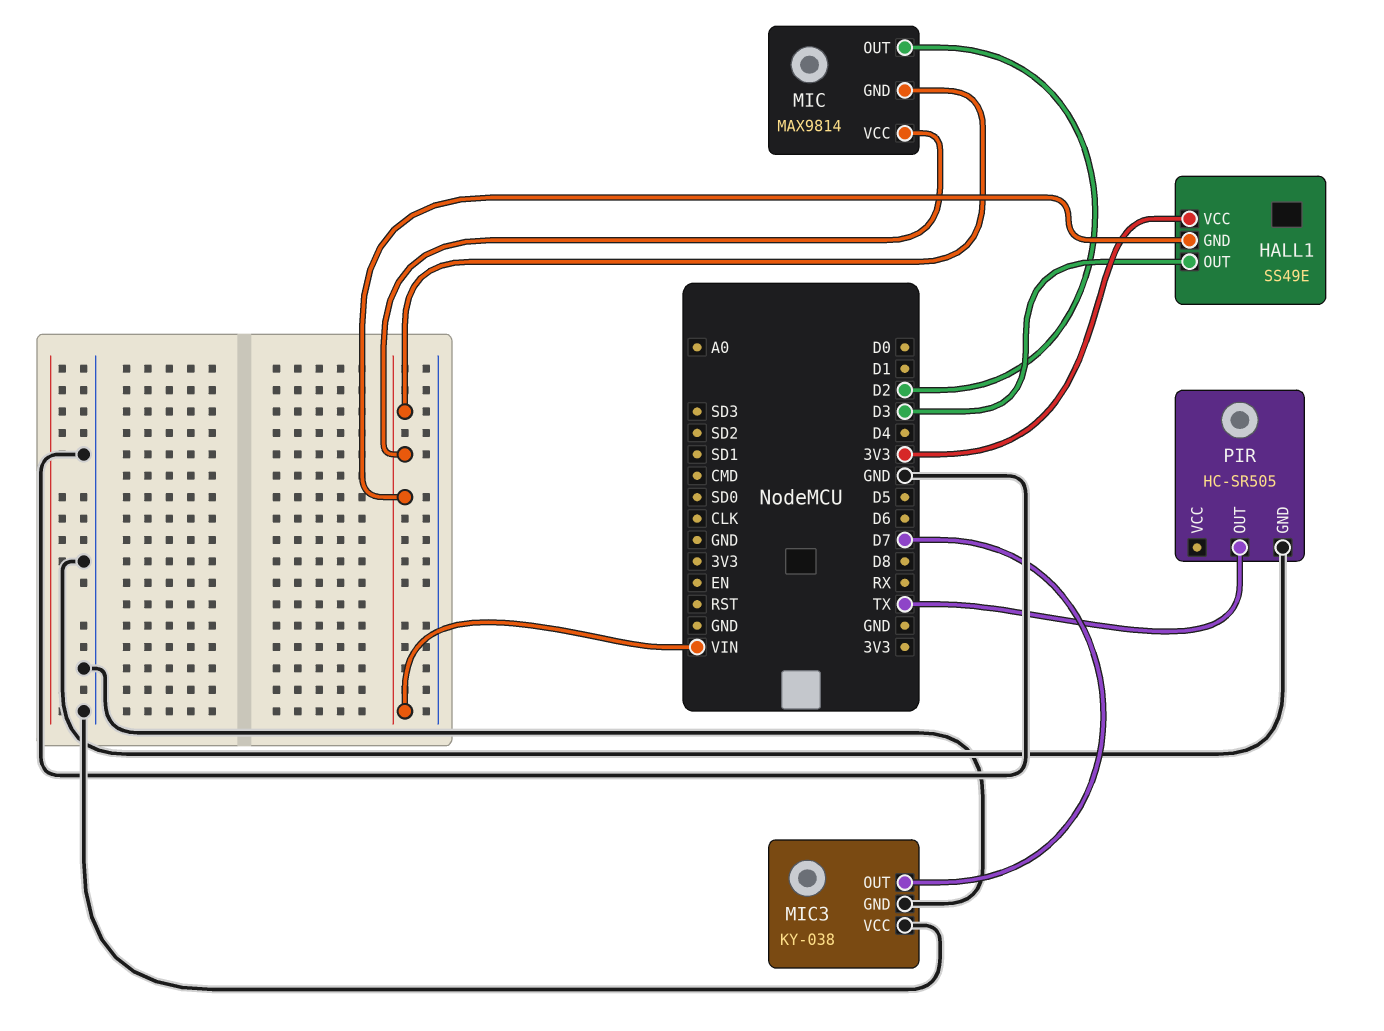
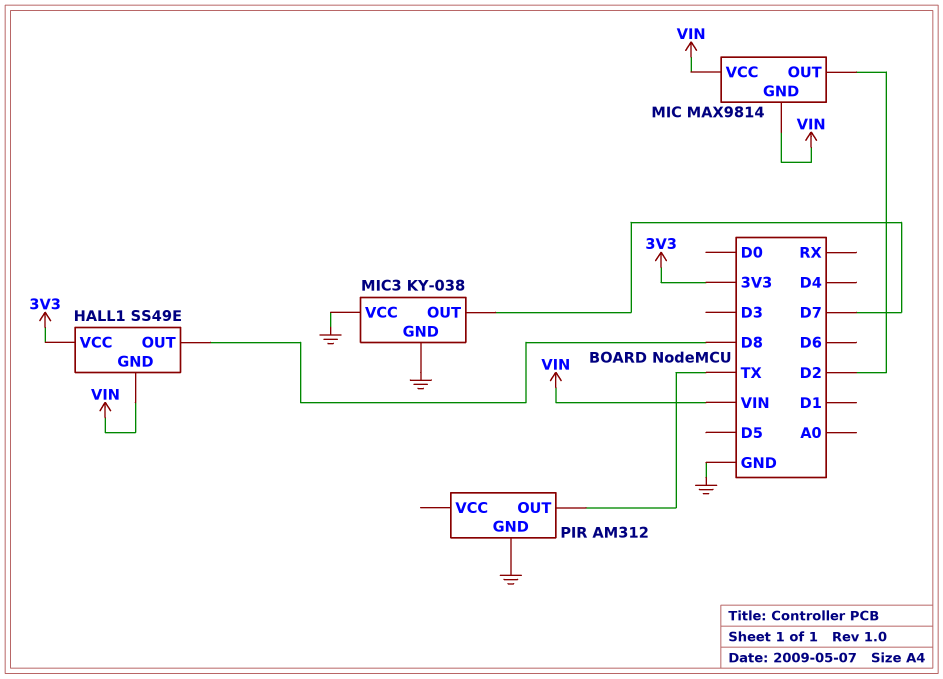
HALL1 pin OUT: D3 -> D8
PIR: HC-SR505 -> AM312

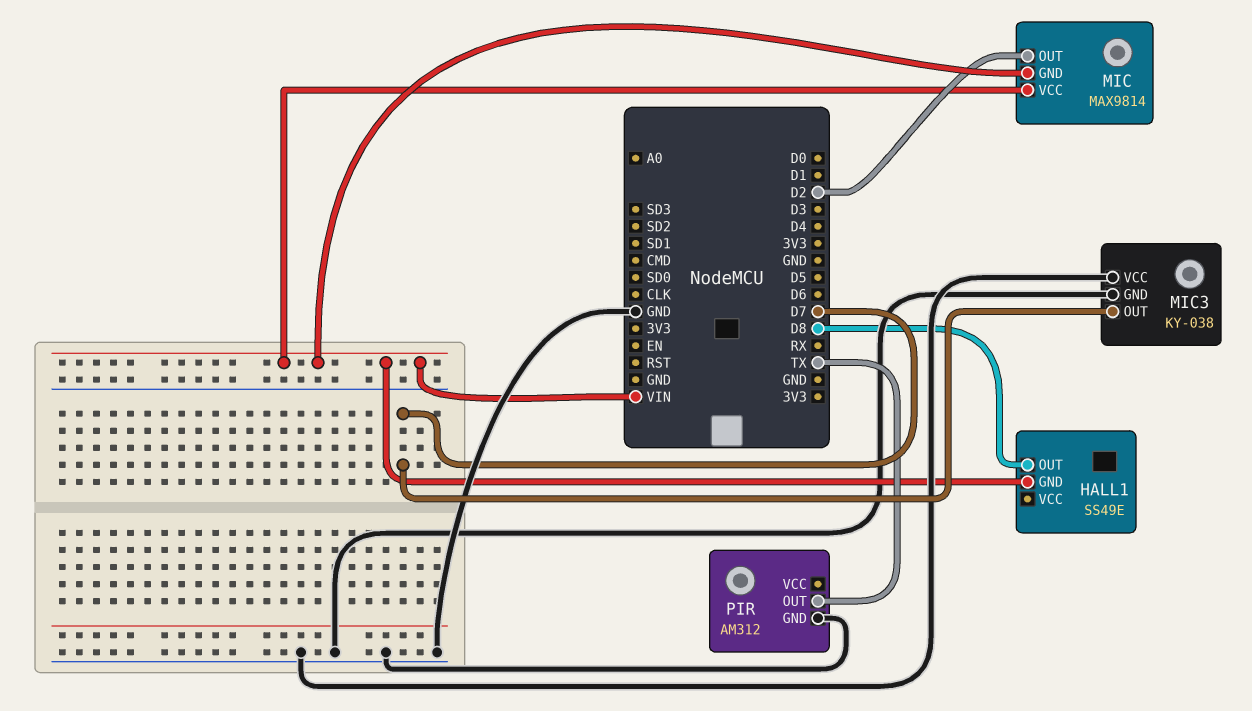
HALL1 pin VCC: 3V3 -> none

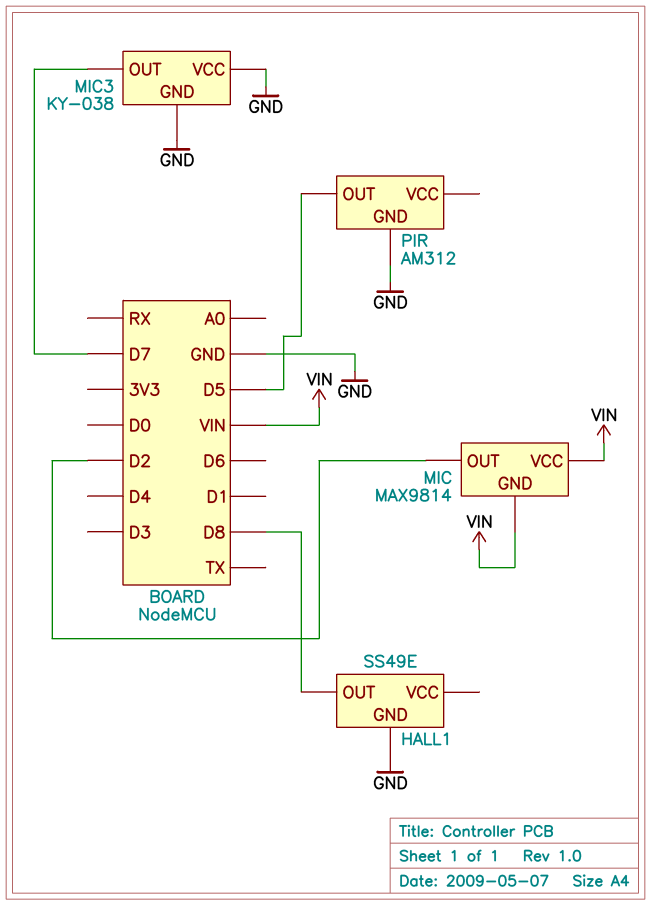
HALL1 pin GND: VIN -> GND
PIR pin OUT: TX -> D5

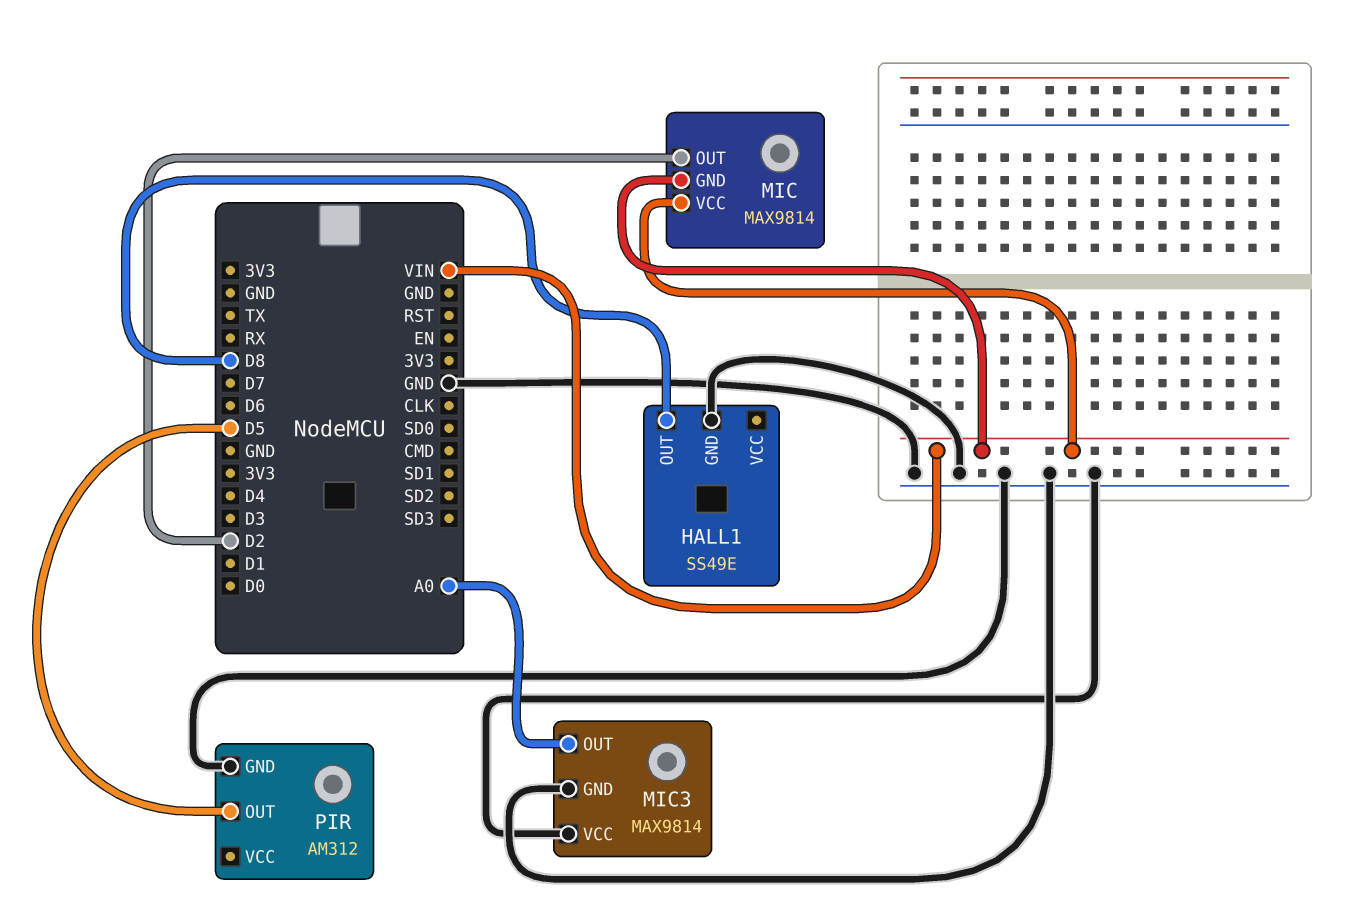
MIC3: KY-038 -> MAX9814
MIC3 pin OUT: D7 -> A0

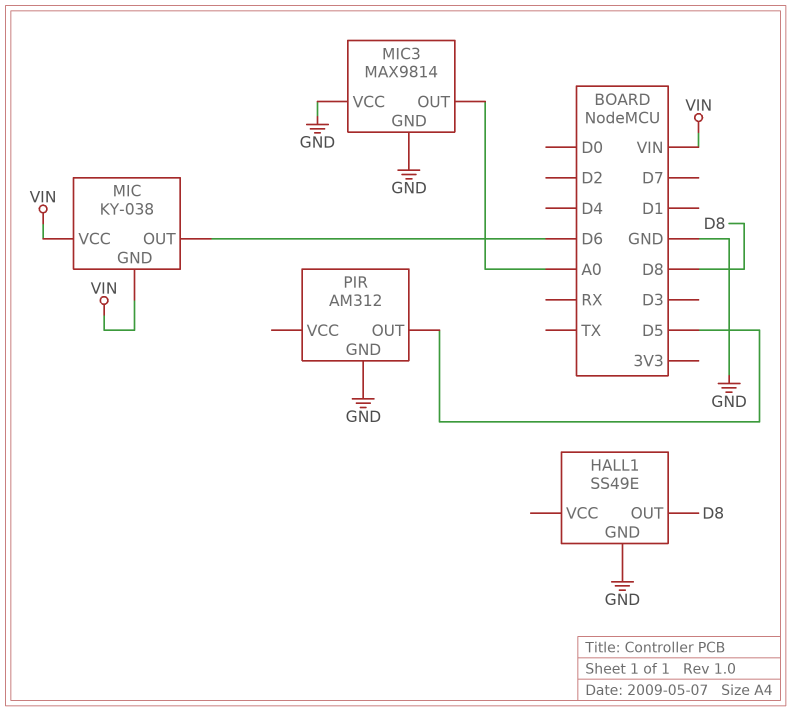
MIC: MAX9814 -> KY-038
MIC pin OUT: D2 -> D6

